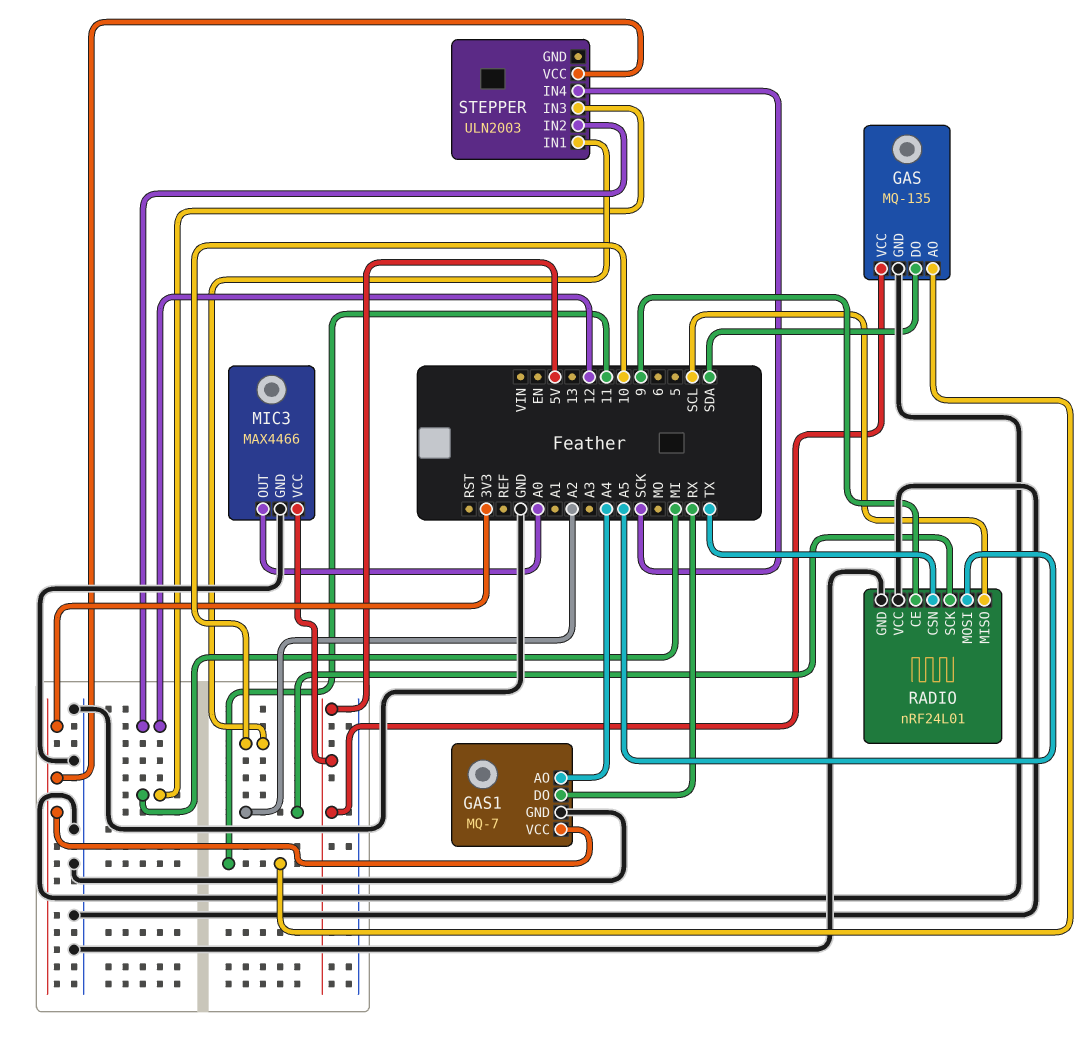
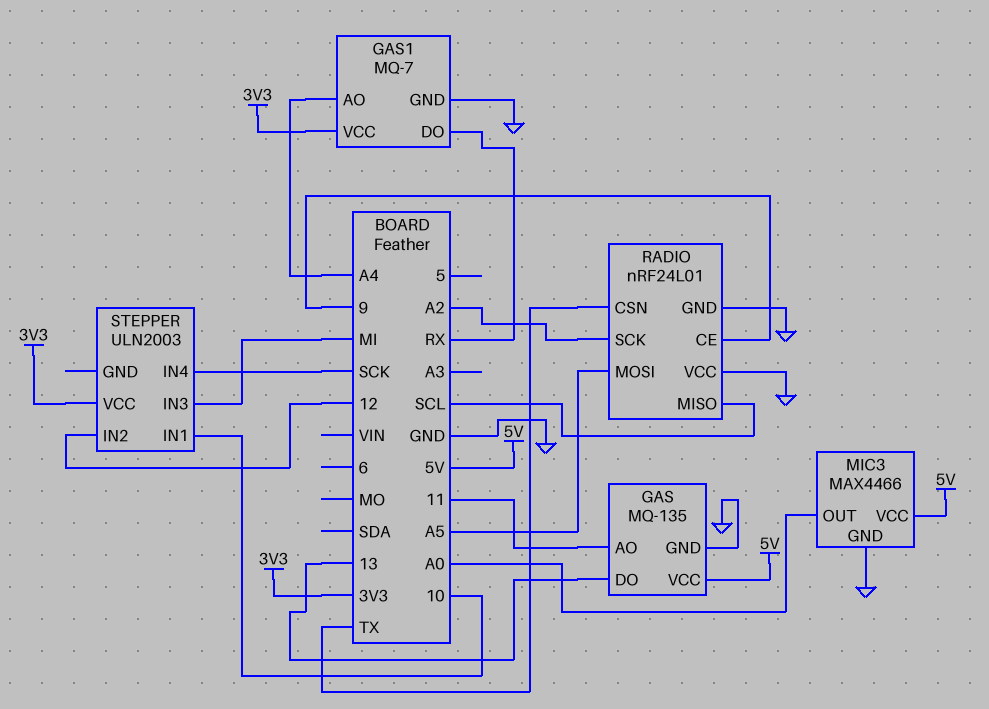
GAS pin DO: SDA -> 13

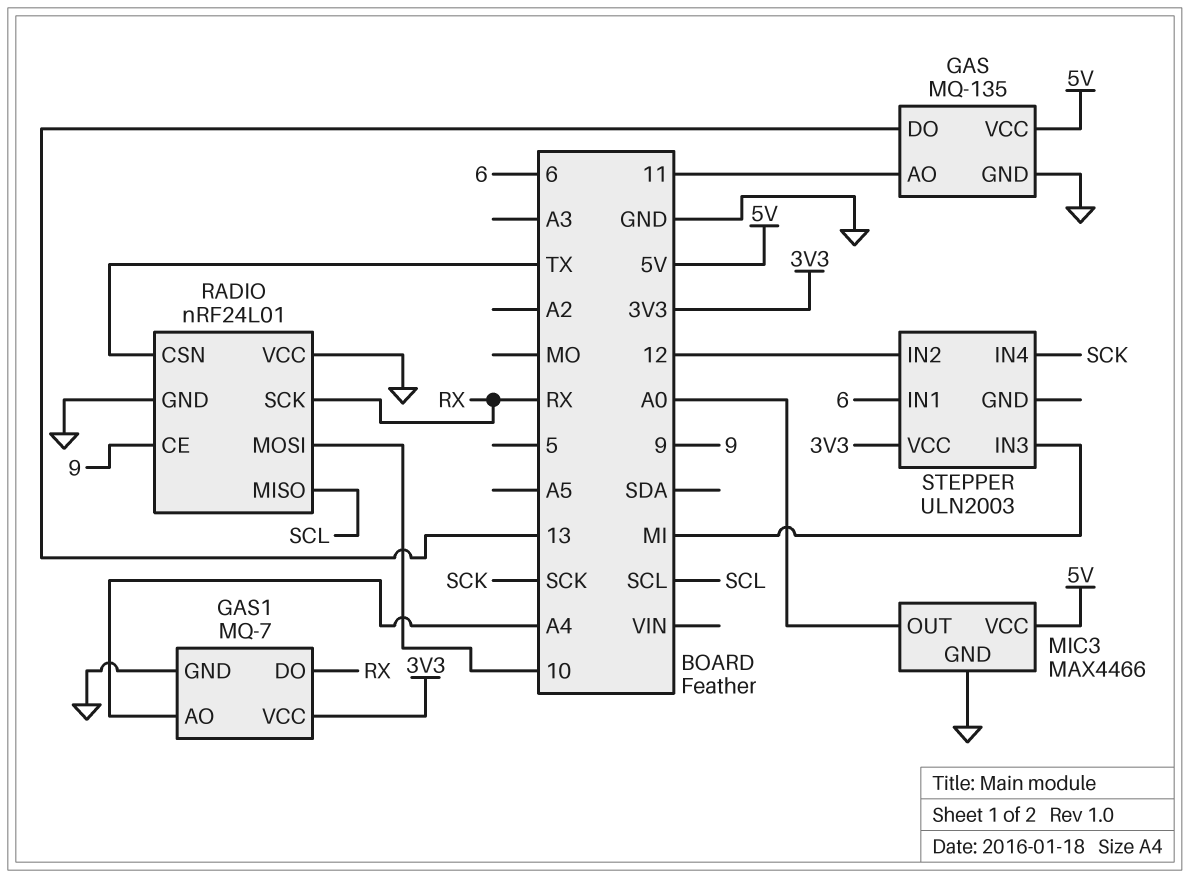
RADIO pin MOSI: A5 -> 10
RADIO pin SCK: A2 -> RX
STEPPER pin IN1: 10 -> 6

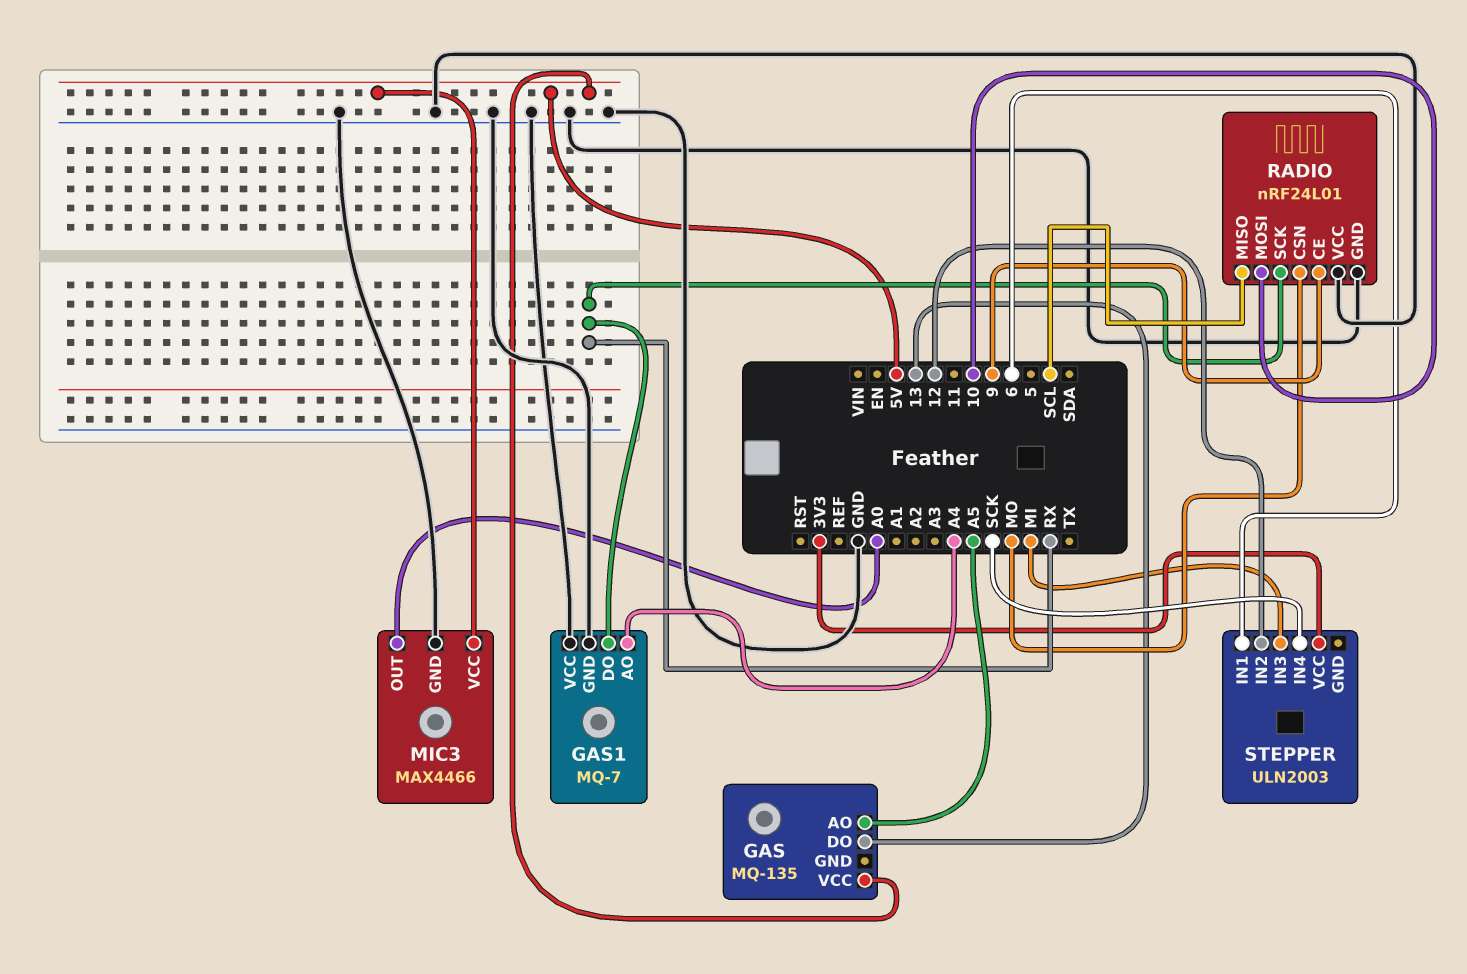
GAS pin AO: 11 -> A5
GAS pin GND: GND -> none
GAS1 pin VCC: 3V3 -> GND
RADIO pin CSN: TX -> MO

